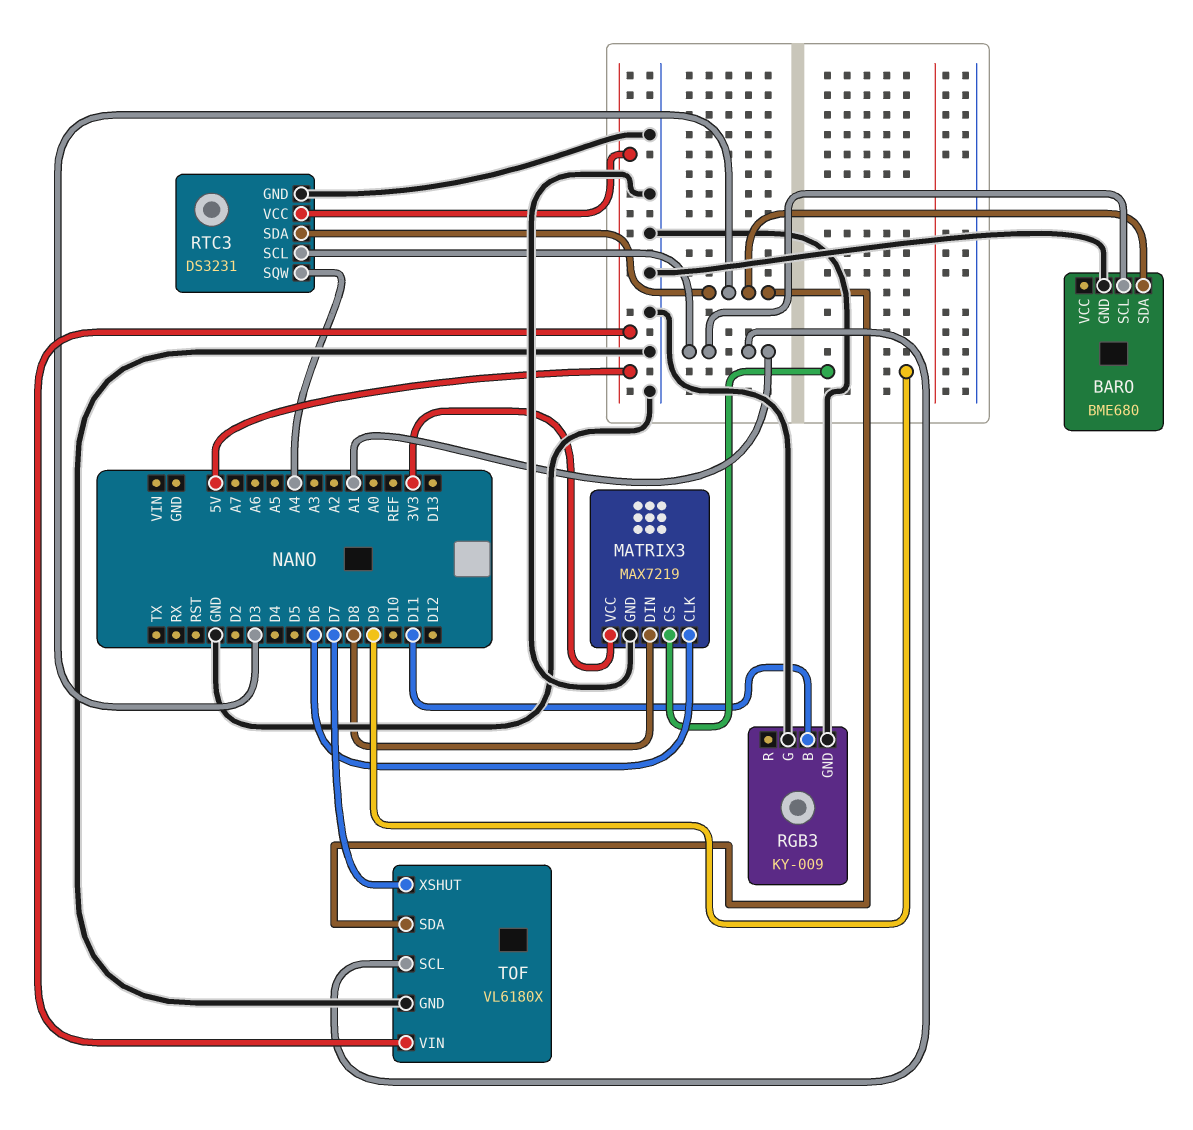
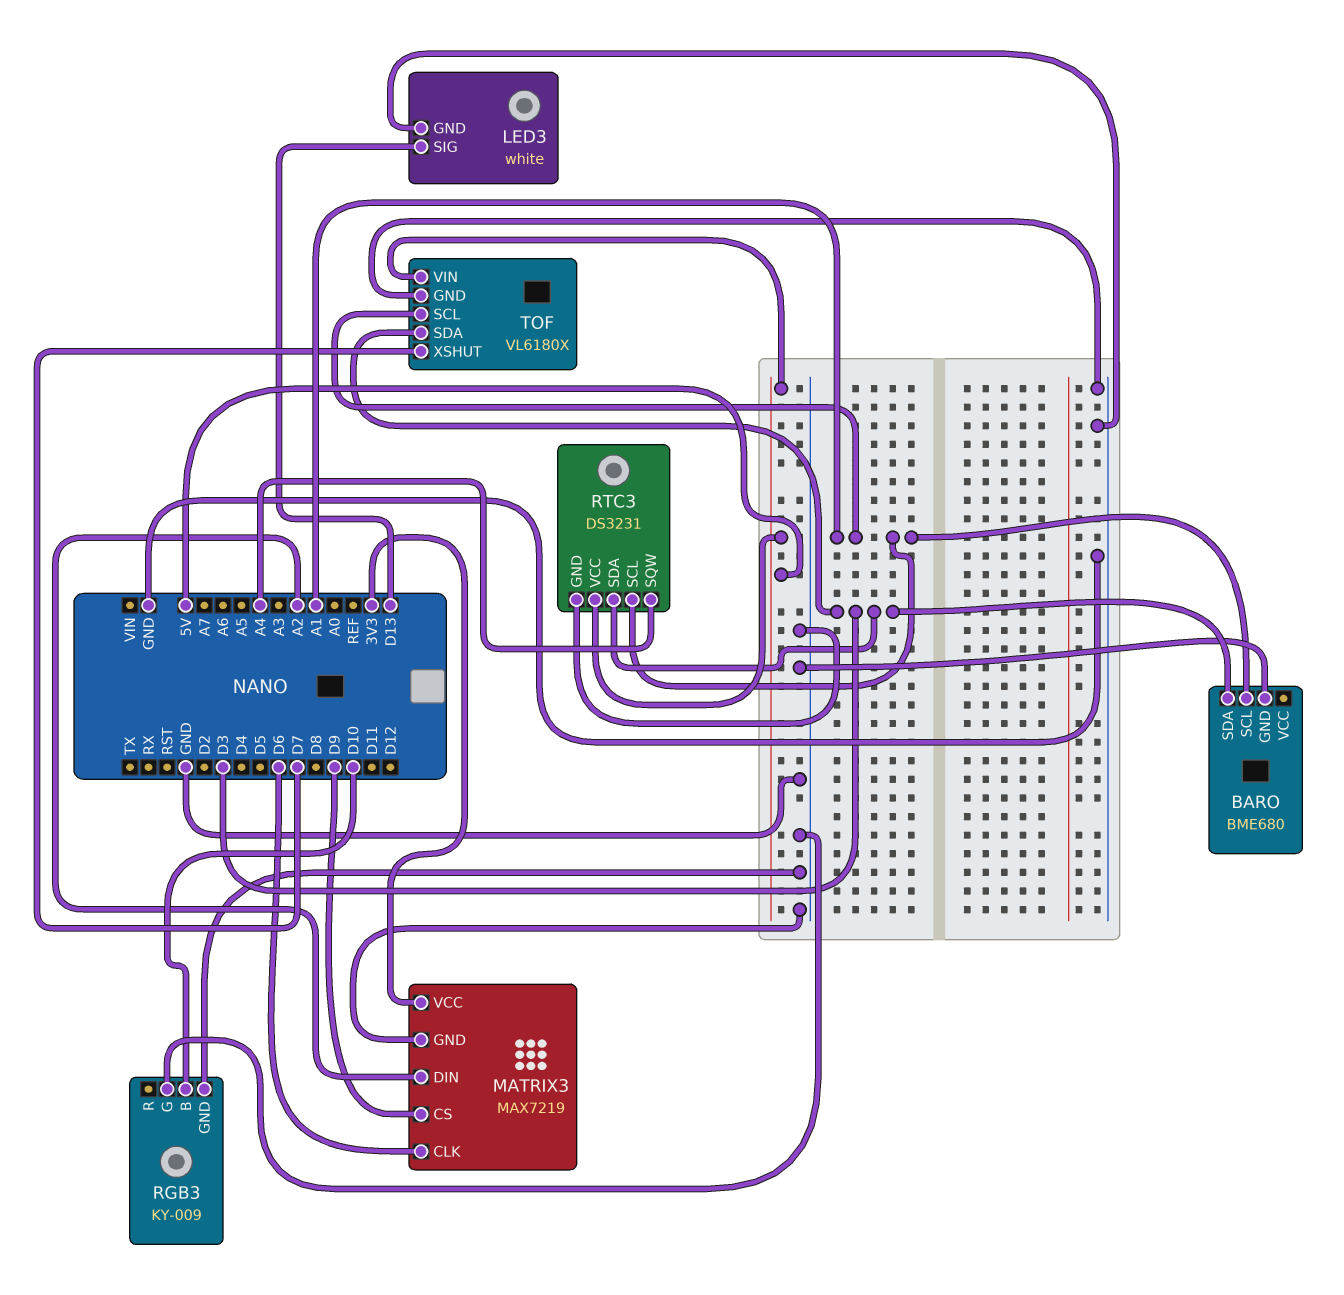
LED3: none -> white
LED3 pin GND: none -> GND
LED3 pin SIG: none -> D13
MATRIX3 pin DIN: D8 -> A2
RGB3 pin B: D11 -> D10

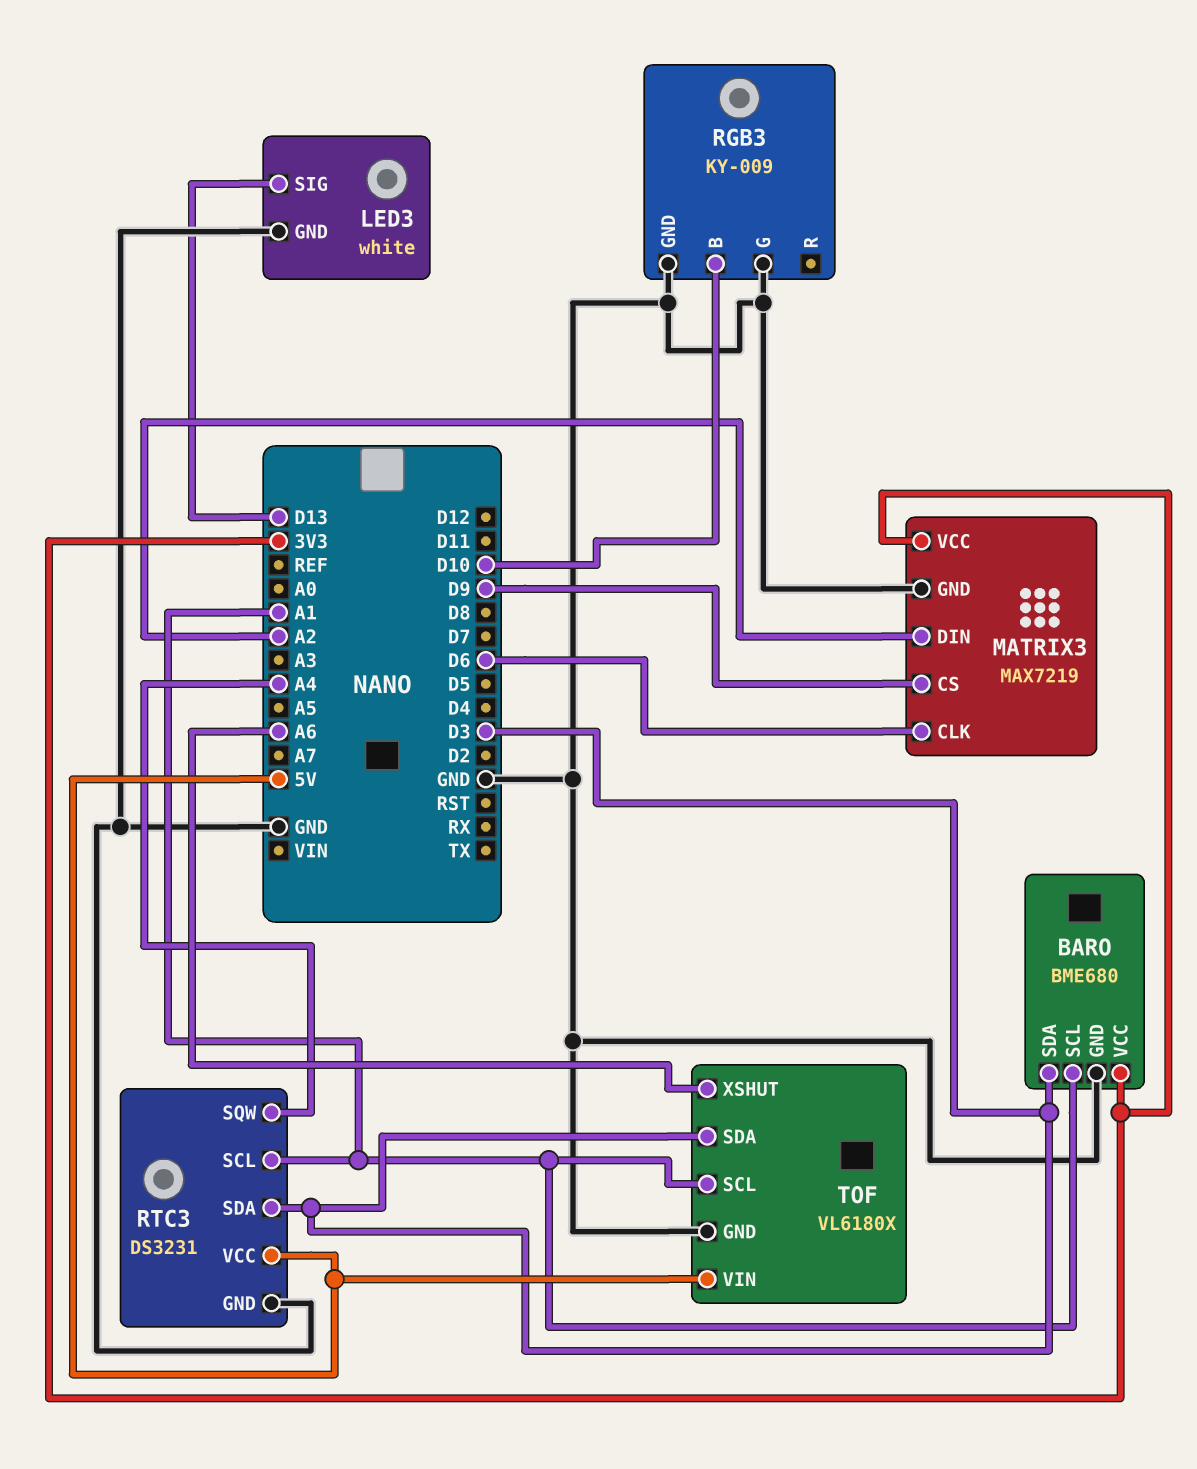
BARO pin VCC: none -> 3V3
TOF pin XSHUT: D7 -> A6

